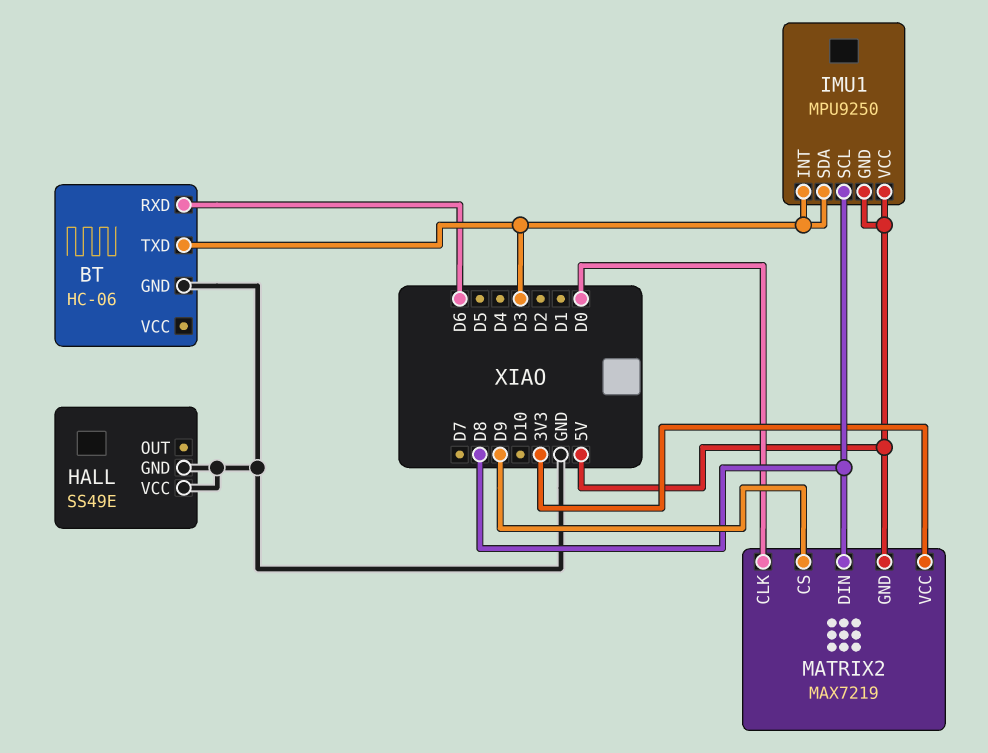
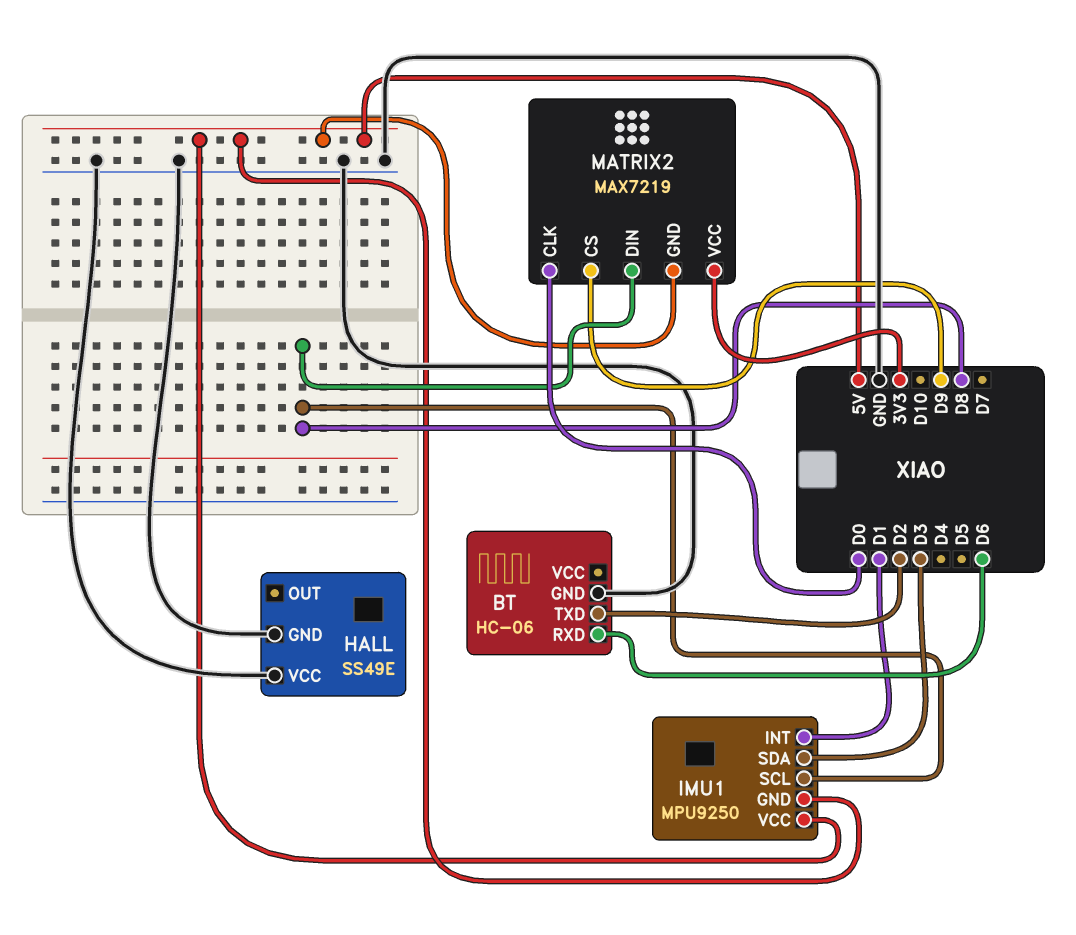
BT pin TXD: D3 -> D2
IMU1 pin INT: D3 -> D1

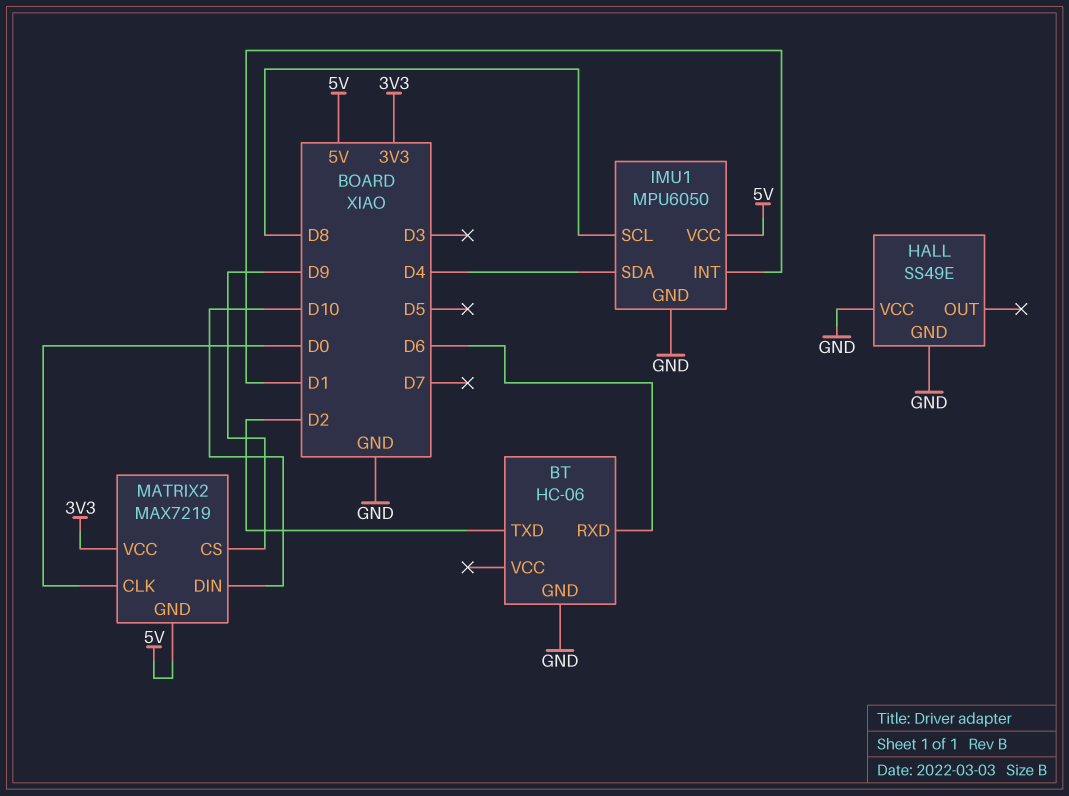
IMU1: MPU9250 -> MPU6050
IMU1 pin GND: 5V -> GND
IMU1 pin SDA: D3 -> D4
MATRIX2 pin DIN: D8 -> D10

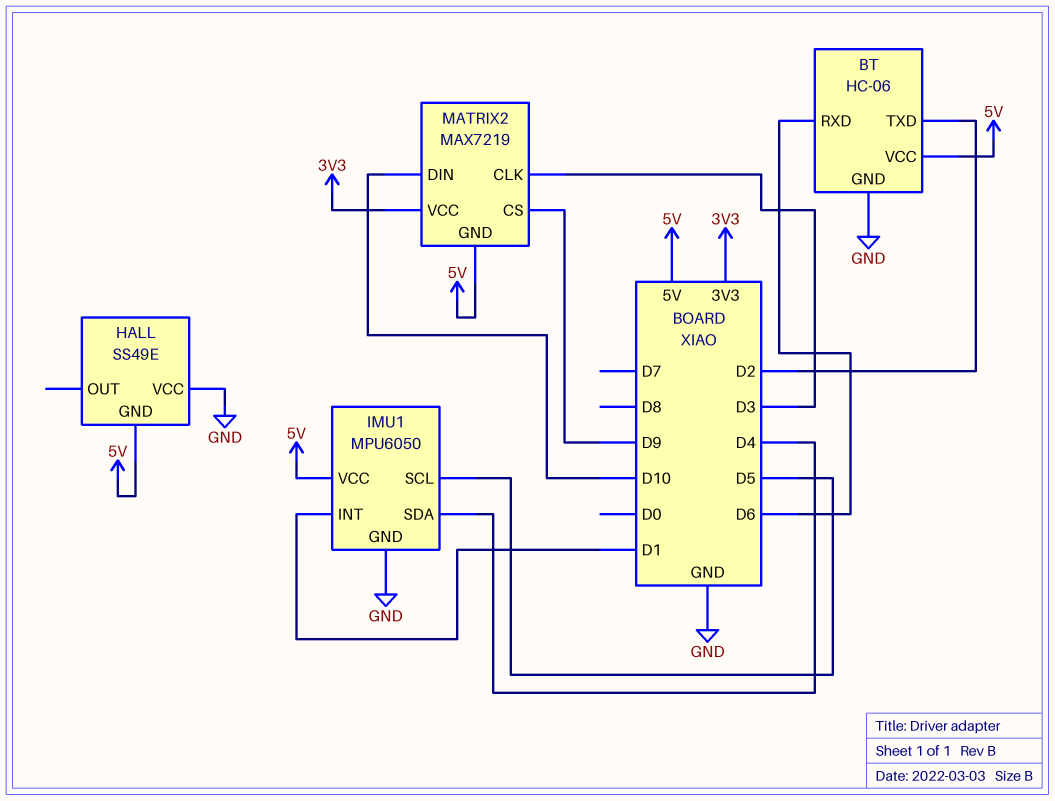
BT pin VCC: none -> 5V
HALL pin GND: GND -> 5V
IMU1 pin SCL: D8 -> D5
MATRIX2 pin CLK: D0 -> D3

